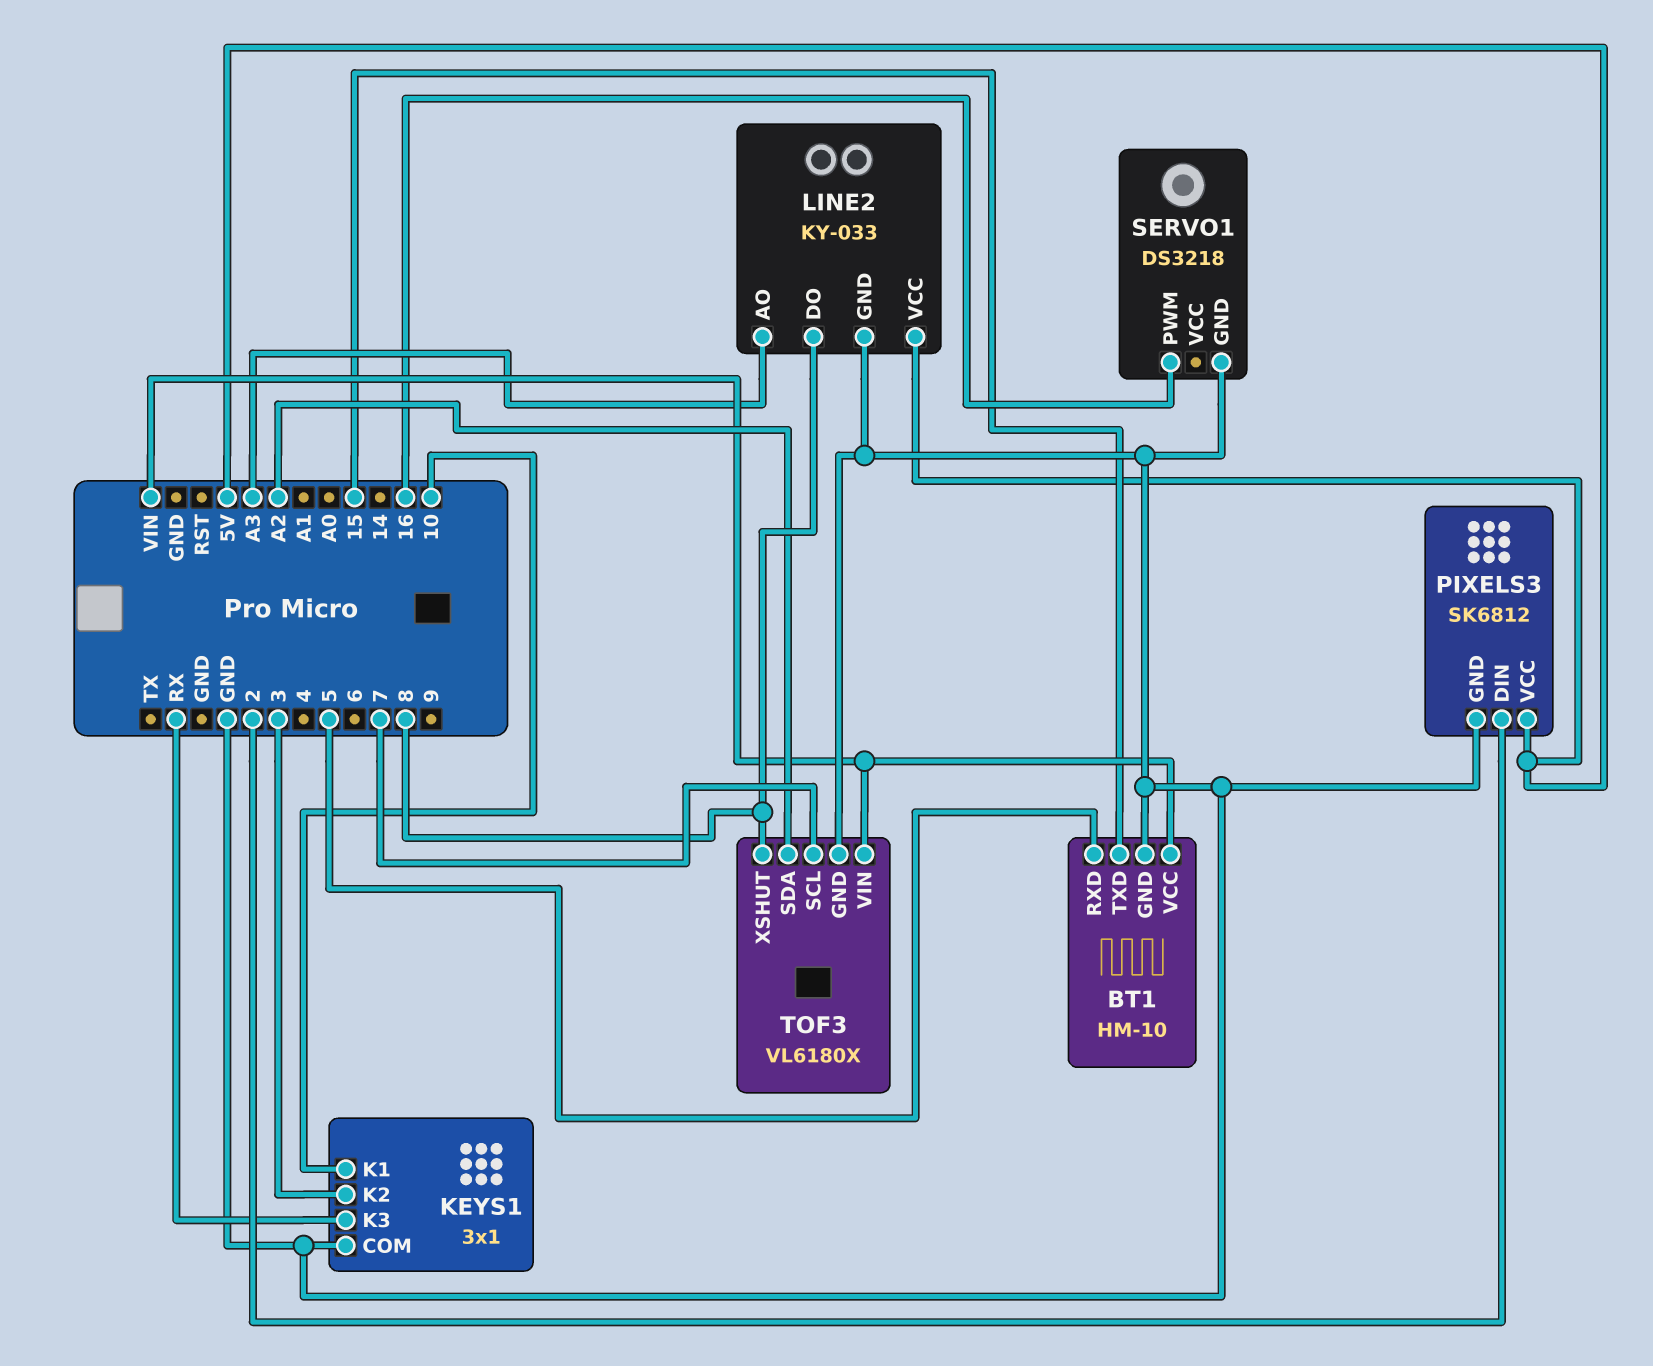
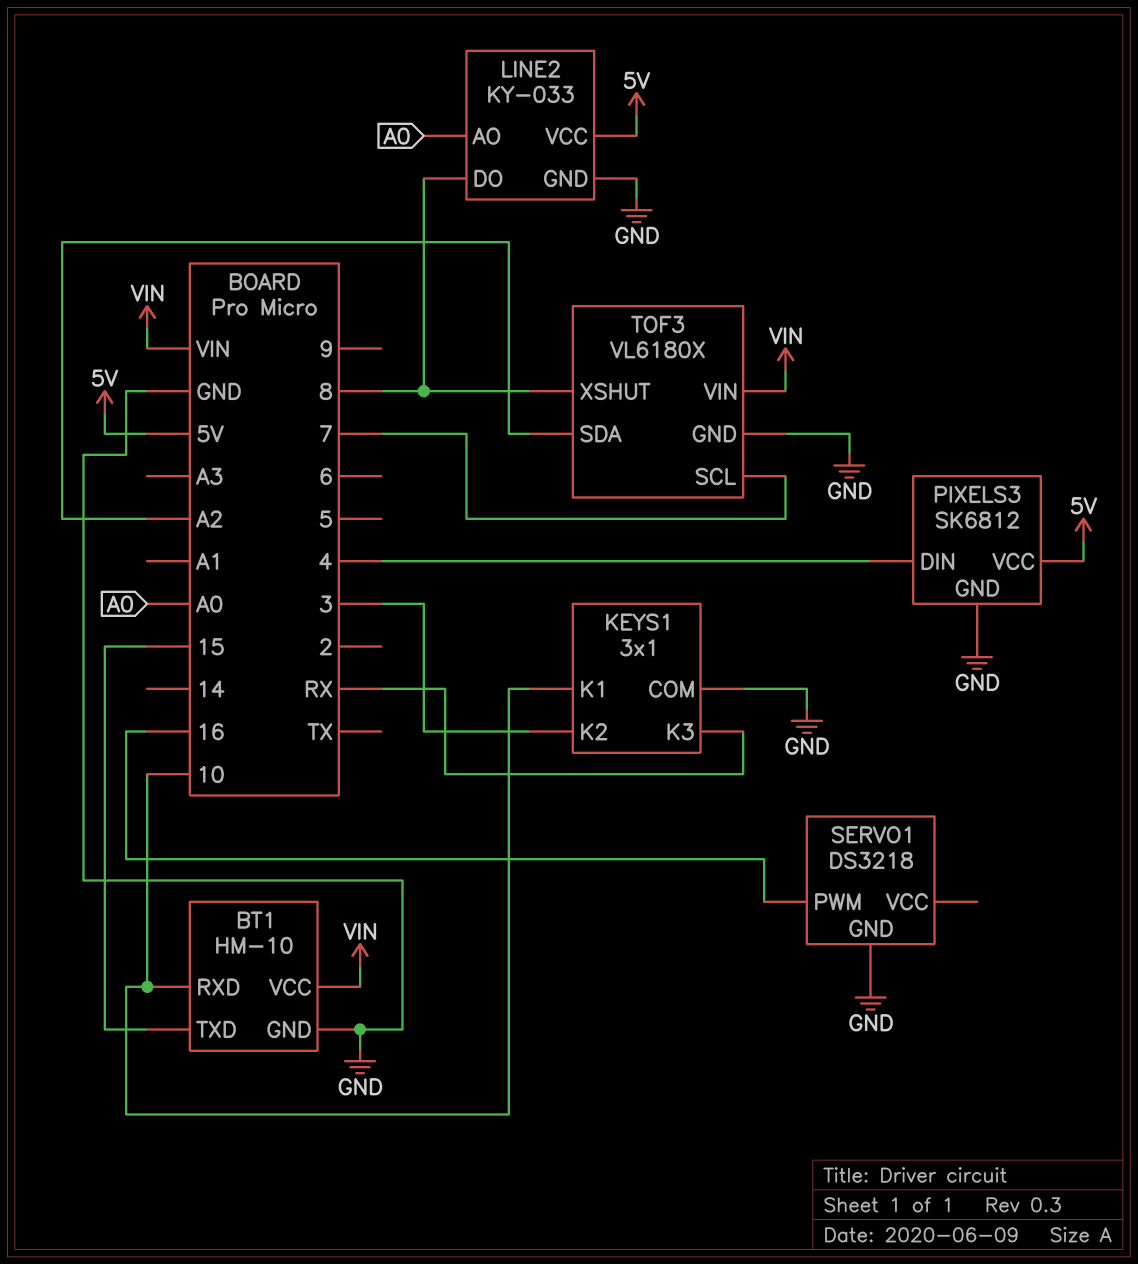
BT1 pin RXD: 5 -> 10
LINE2 pin AO: A3 -> A0
PIXELS3 pin DIN: 2 -> 4

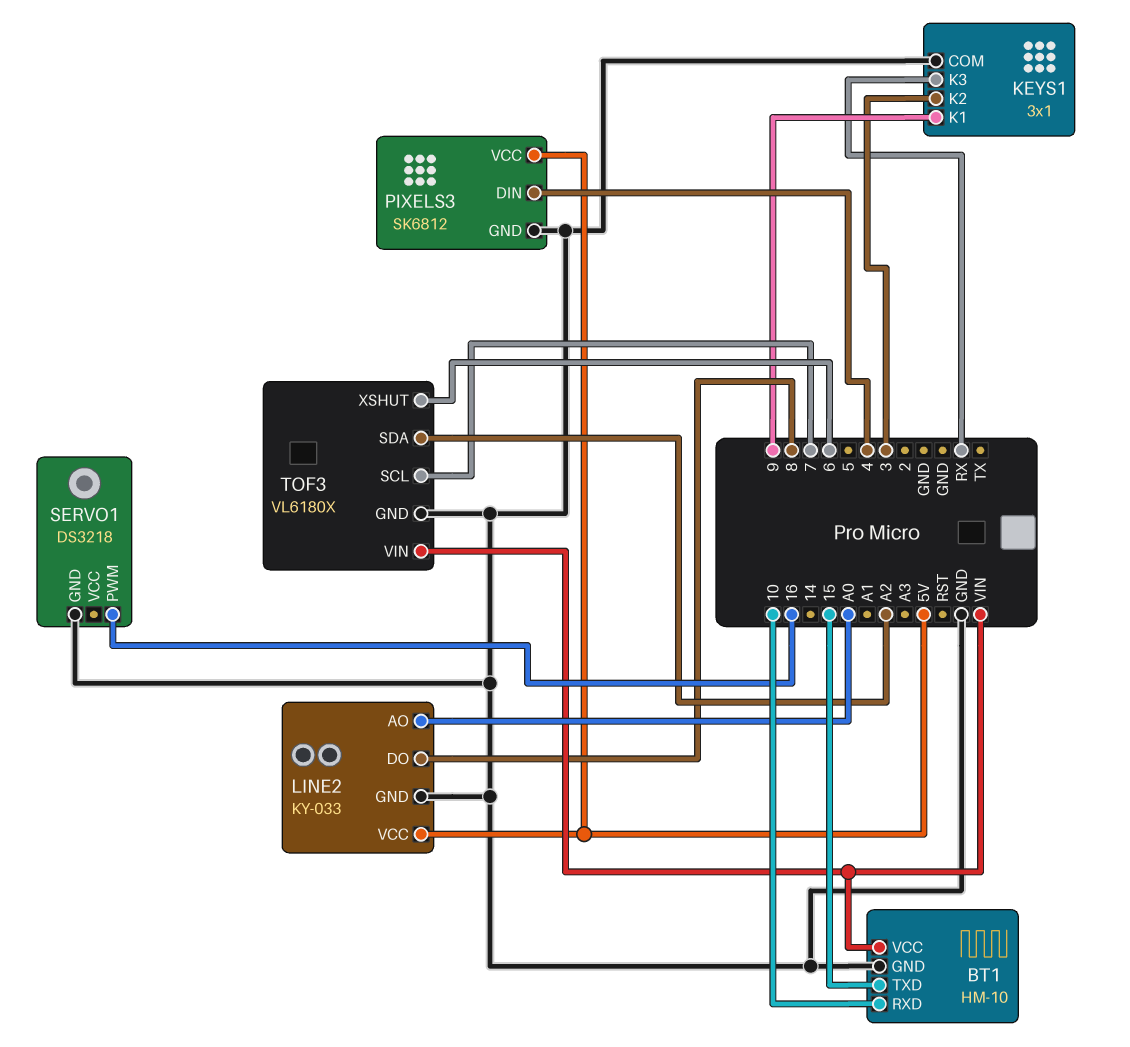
KEYS1 pin K1: 10 -> 9
TOF3 pin XSHUT: 8 -> 6

